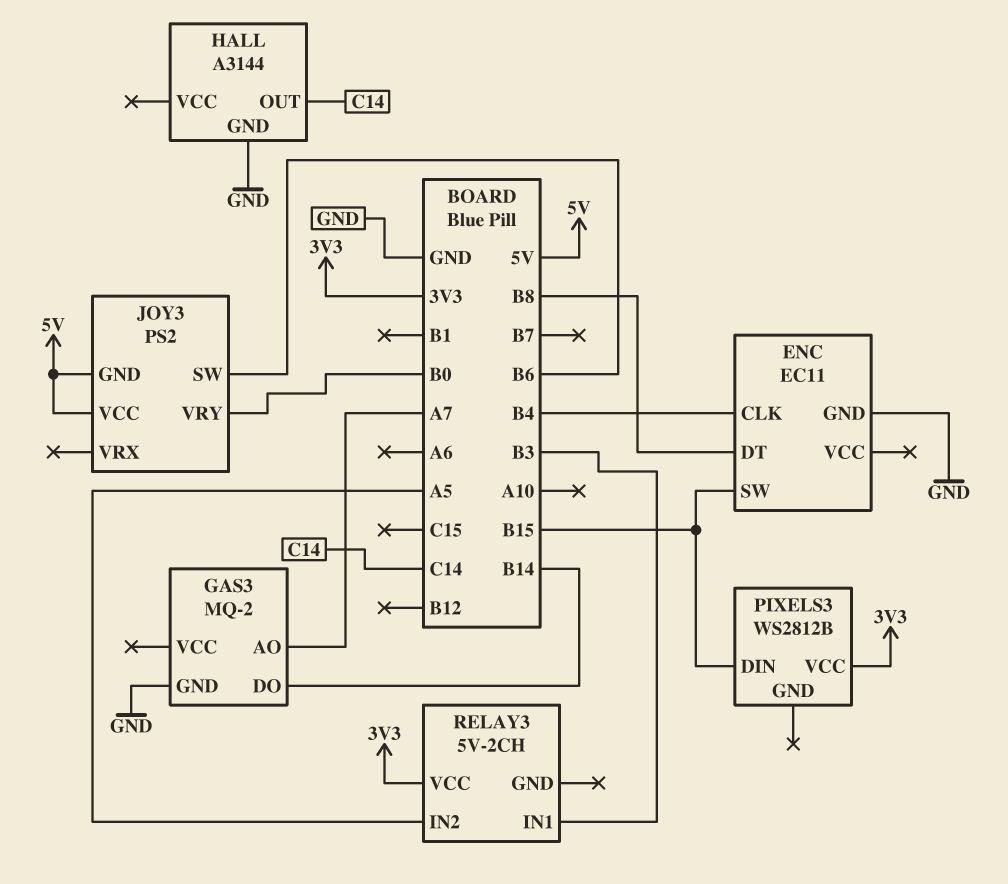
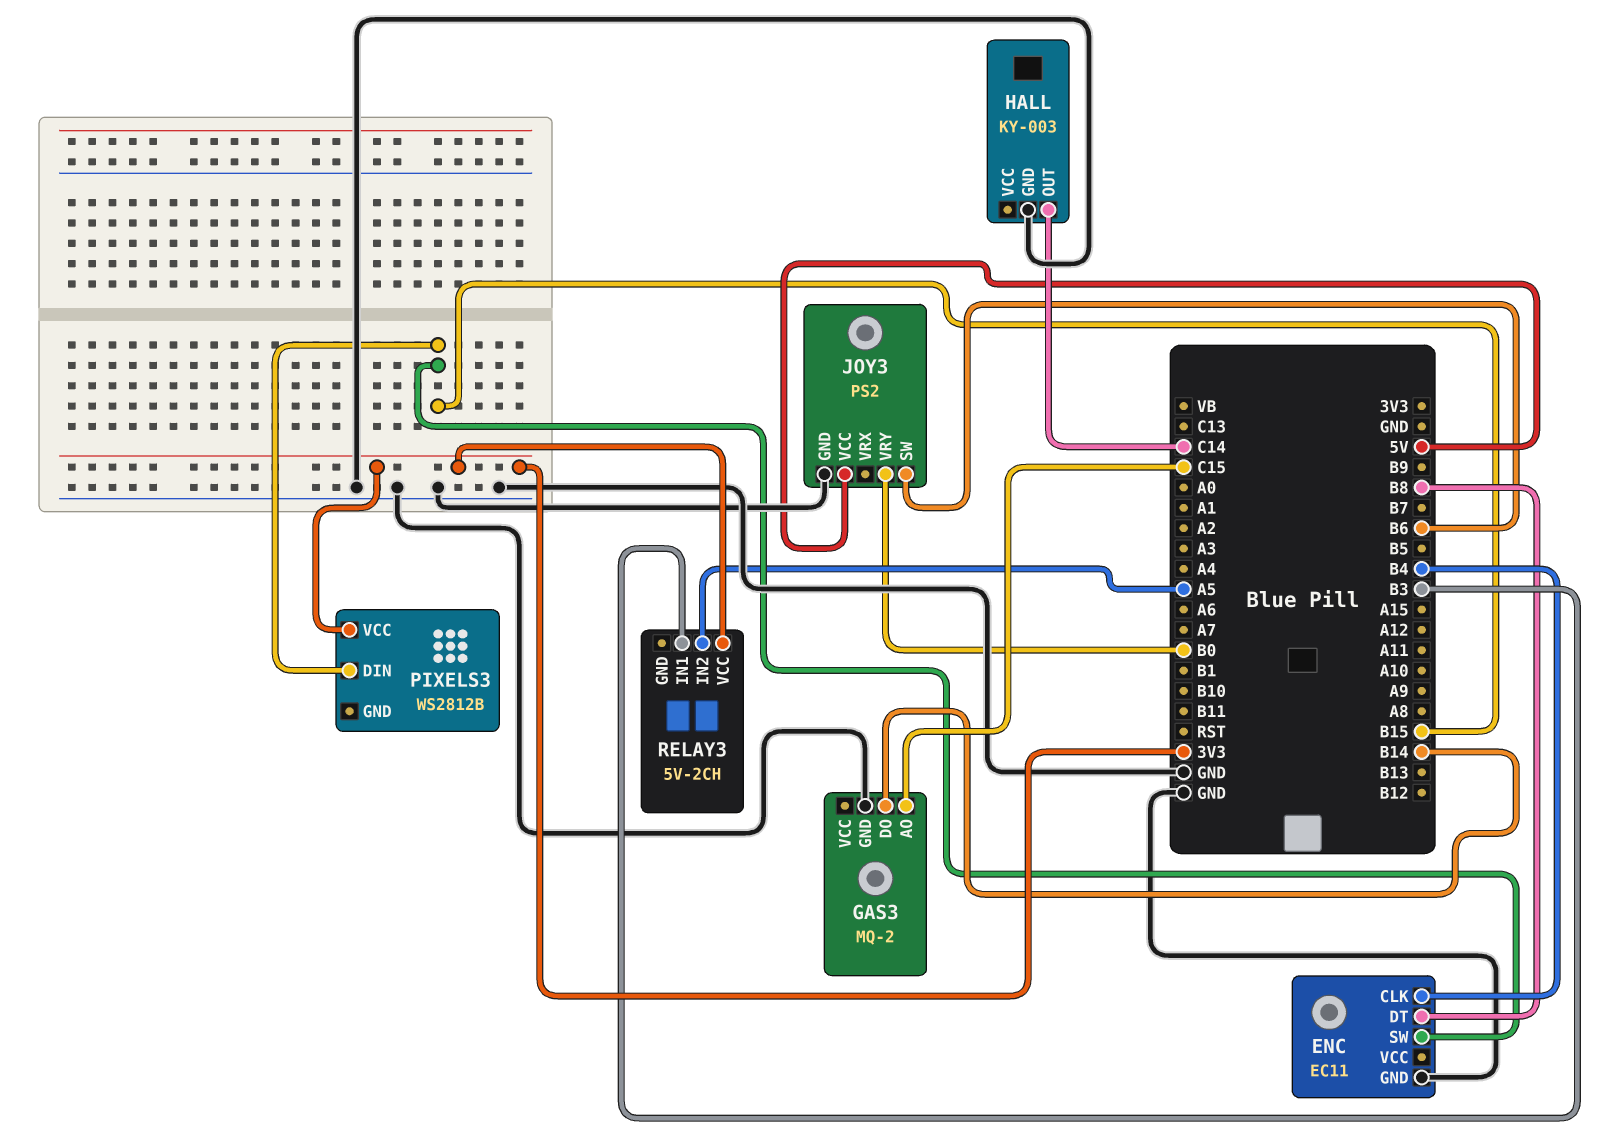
GAS3 pin AO: A7 -> C15
HALL: A3144 -> KY-003
JOY3 pin GND: 5V -> GND

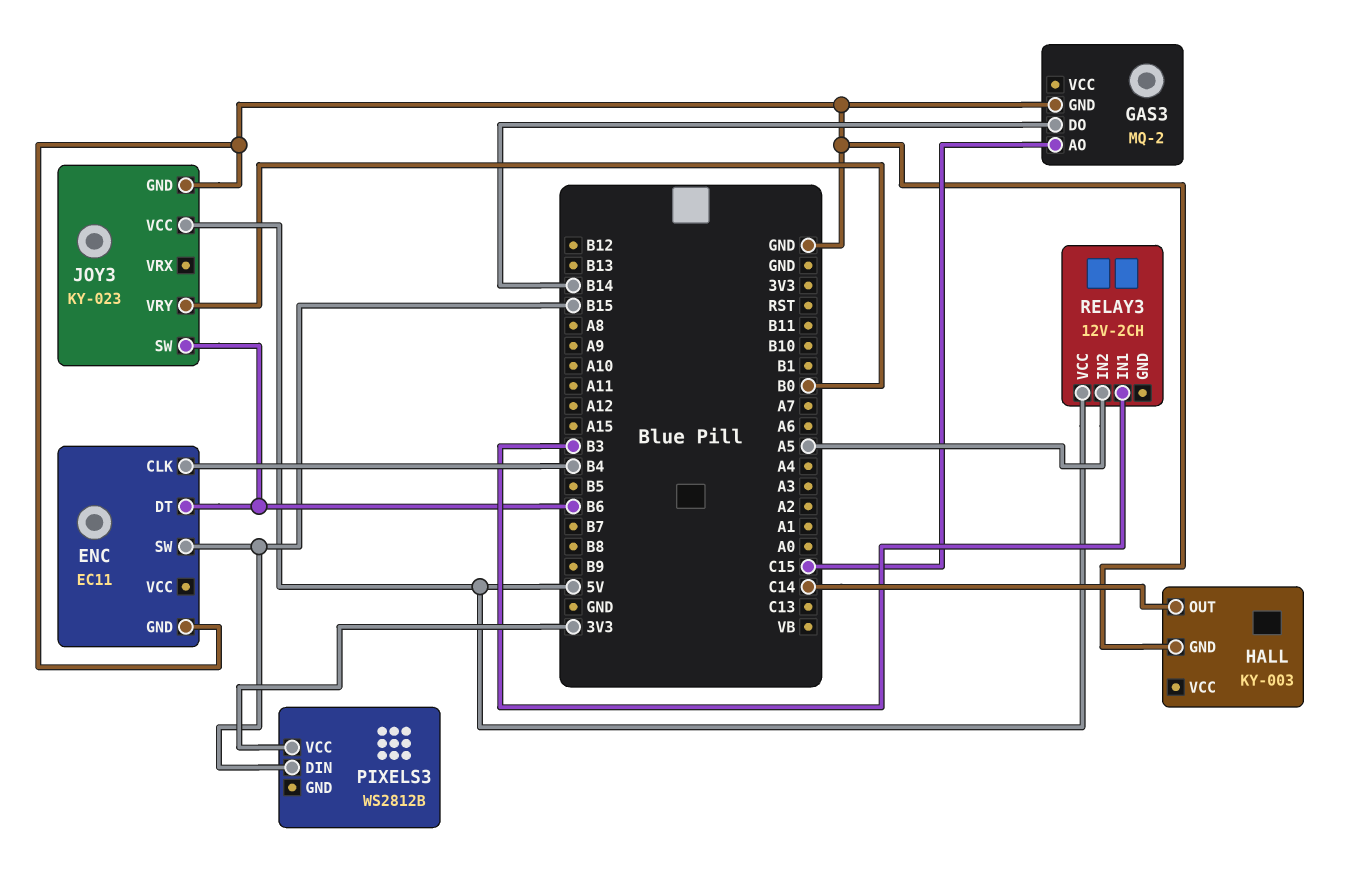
ENC pin DT: B8 -> B6
JOY3: PS2 -> KY-023
RELAY3: 5V-2CH -> 12V-2CH
RELAY3 pin VCC: 3V3 -> 5V

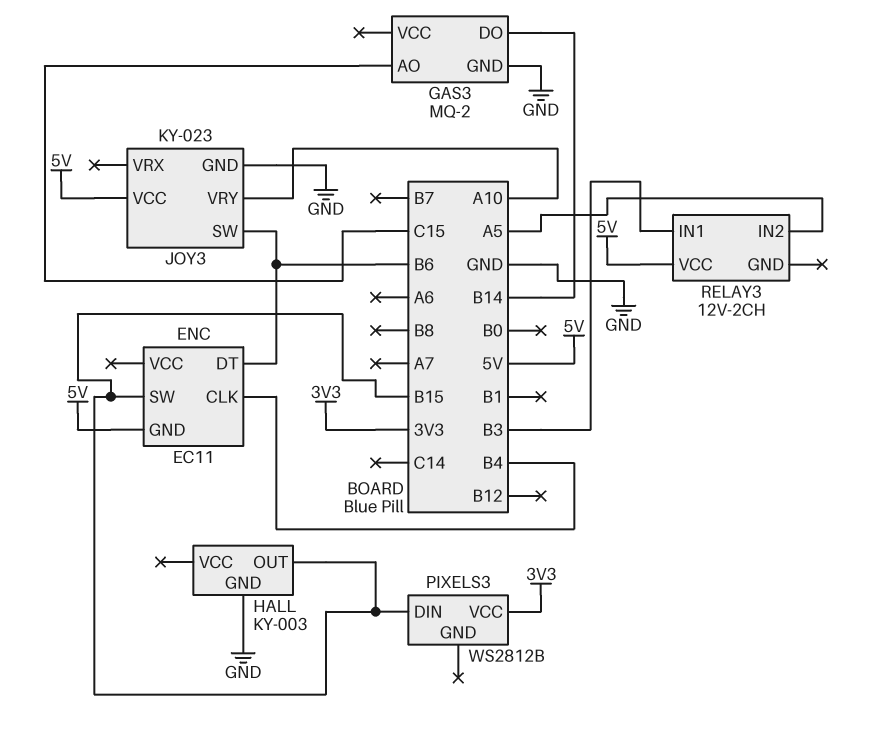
ENC pin GND: GND -> 5V
HALL pin OUT: C14 -> B15
JOY3 pin VRY: B0 -> A10

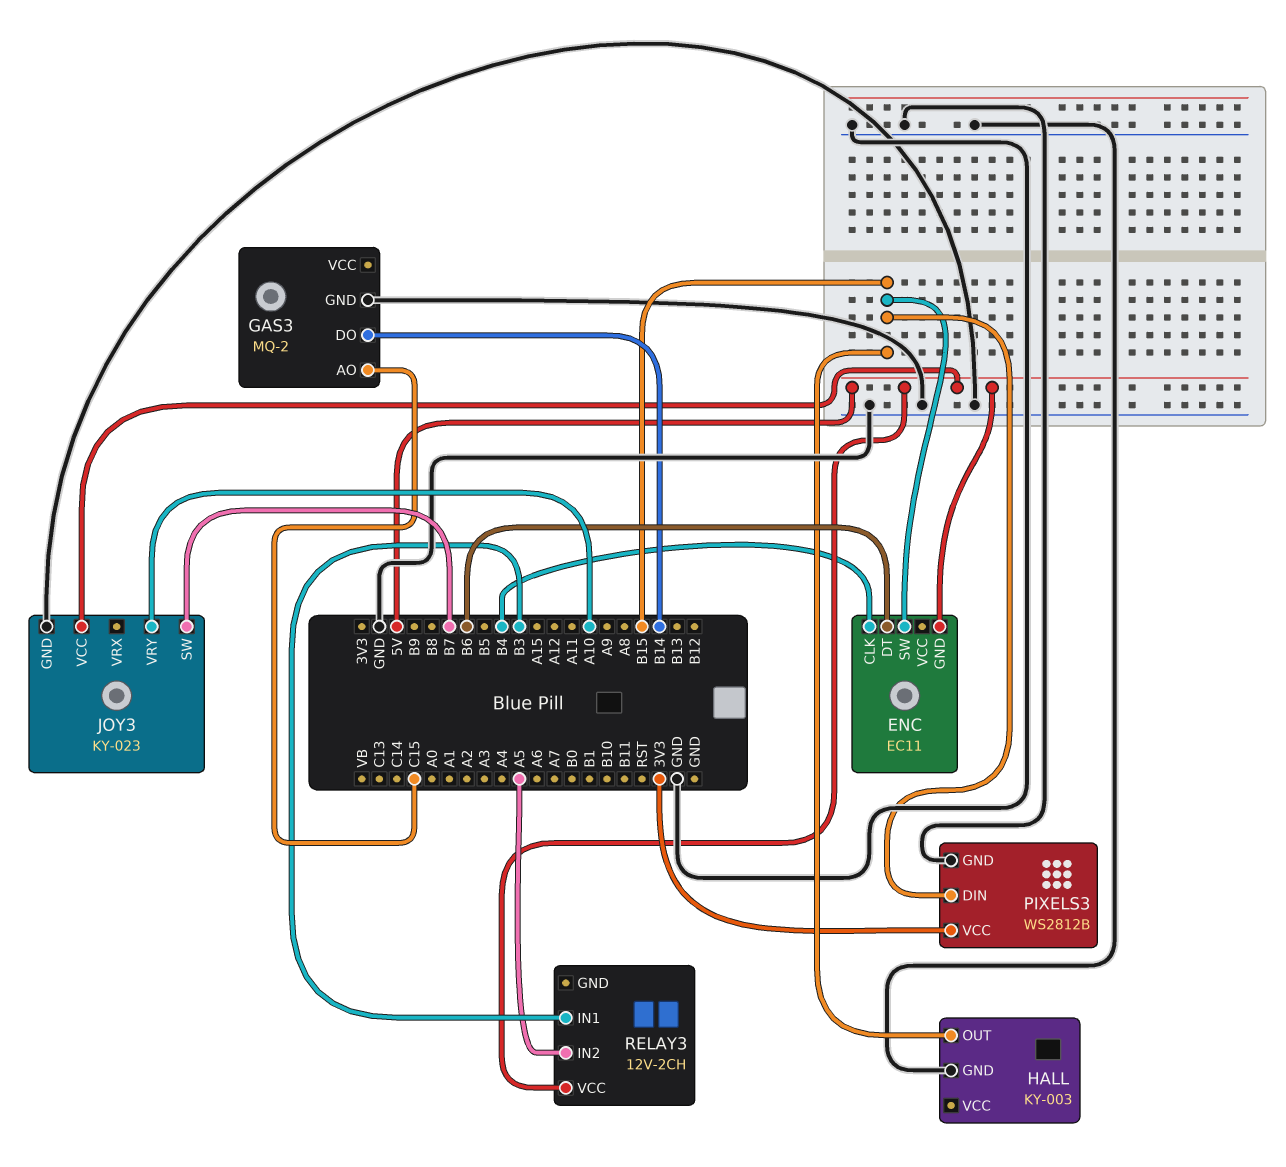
JOY3 pin SW: B6 -> B7
PIXELS3 pin GND: none -> GND

